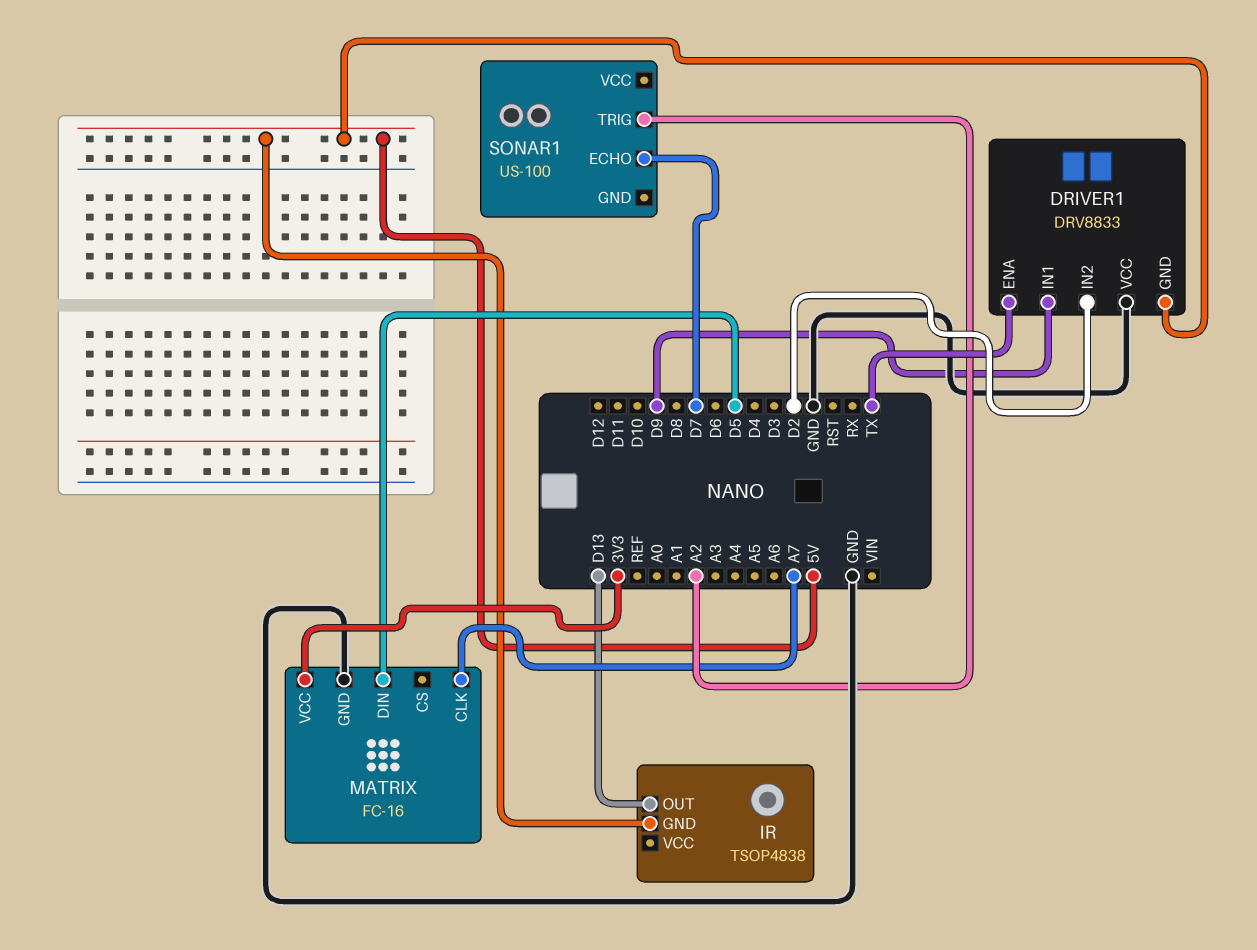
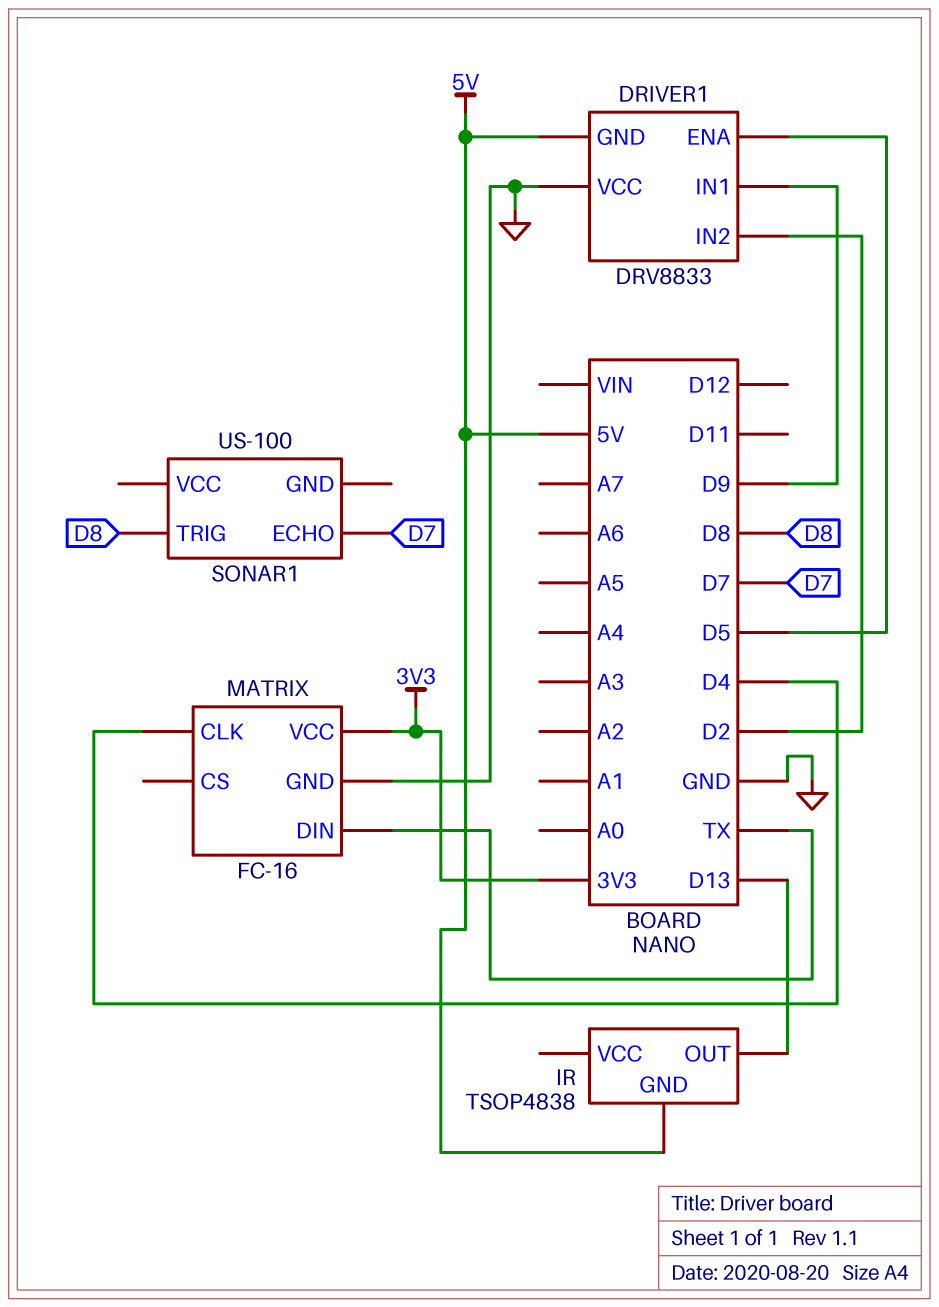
DRIVER1 pin ENA: TX -> D5
MATRIX pin CLK: A7 -> D4
MATRIX pin DIN: D5 -> TX
SONAR1 pin TRIG: A2 -> D8

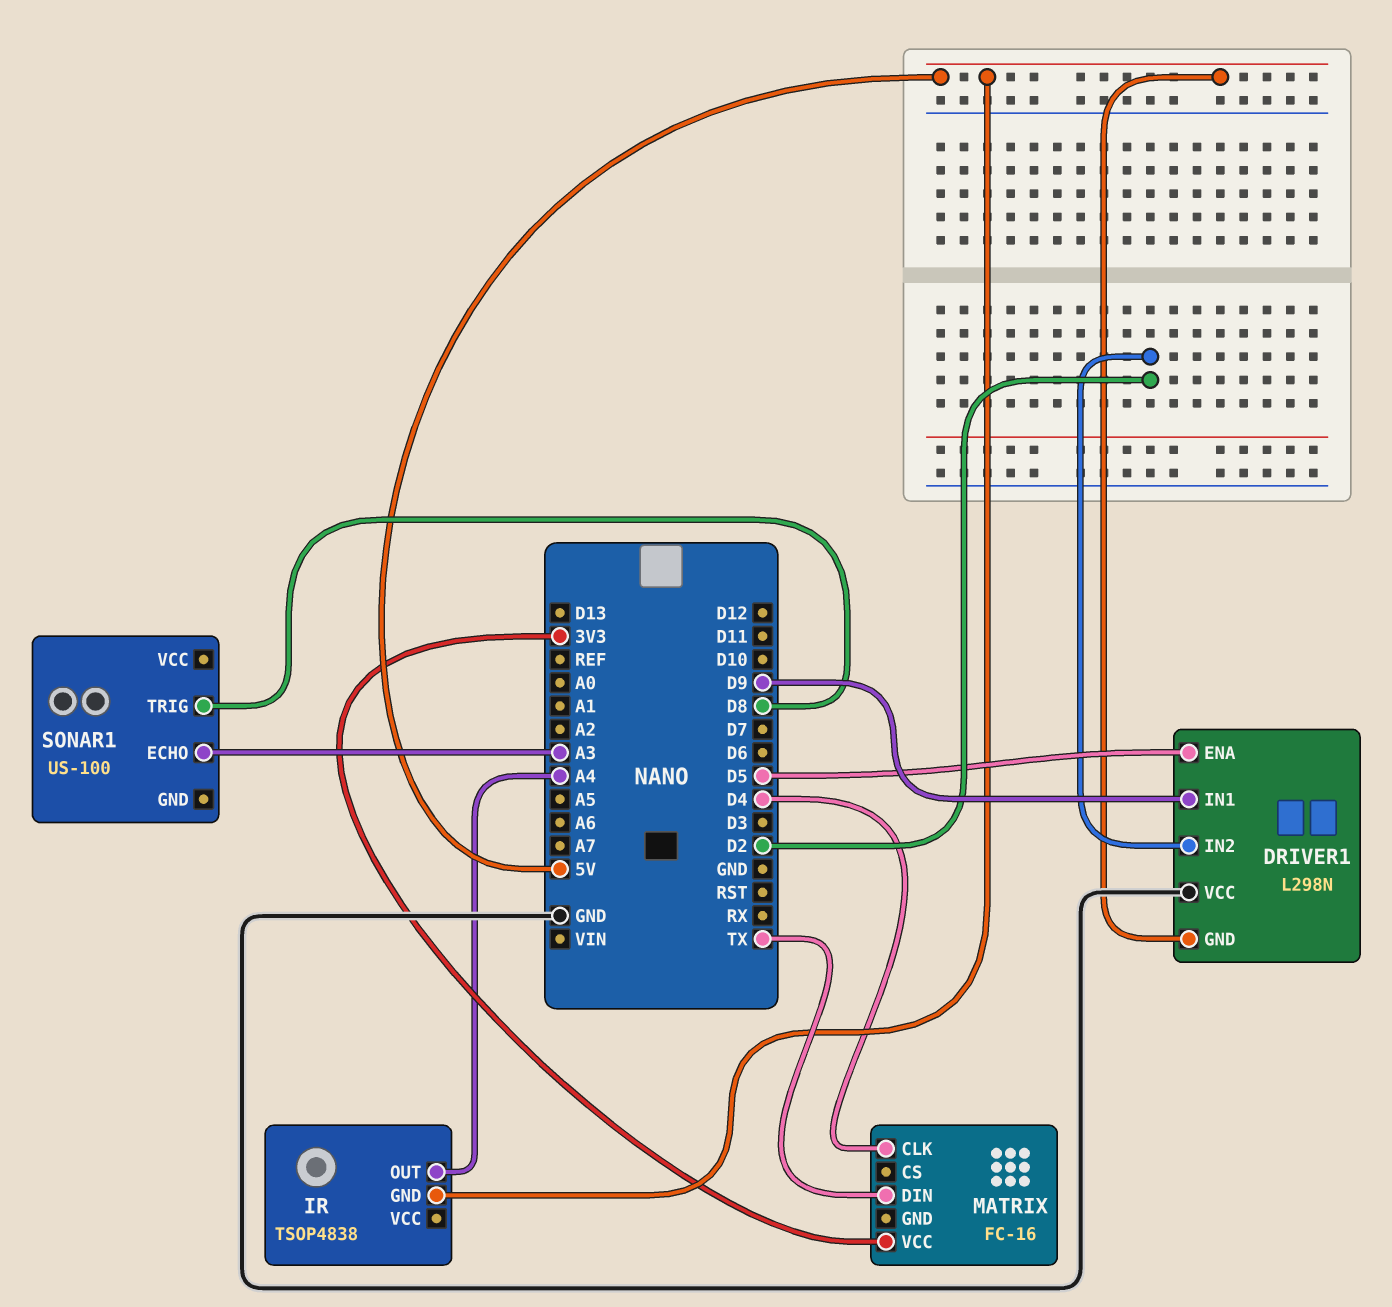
DRIVER1: DRV8833 -> L298N
IR pin OUT: D13 -> A4
MATRIX pin GND: GND -> none
SONAR1 pin ECHO: D7 -> A3

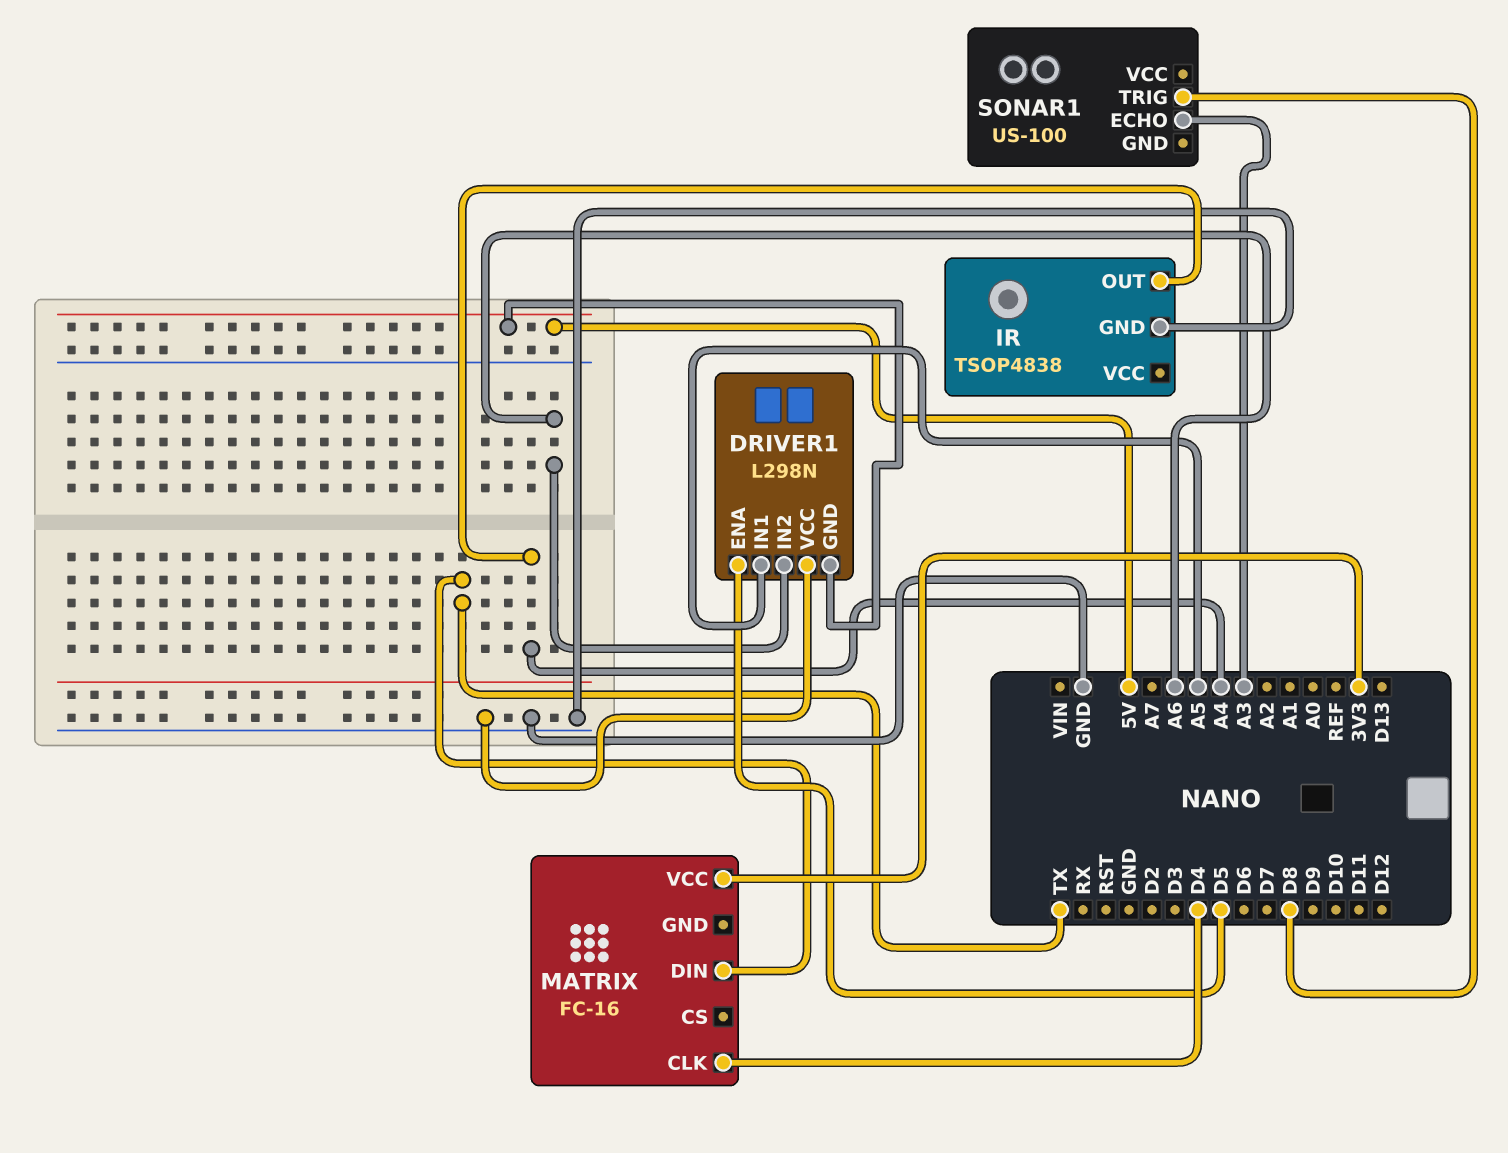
DRIVER1 pin IN1: D9 -> A5
DRIVER1 pin IN2: D2 -> A6
IR pin GND: 5V -> GND

